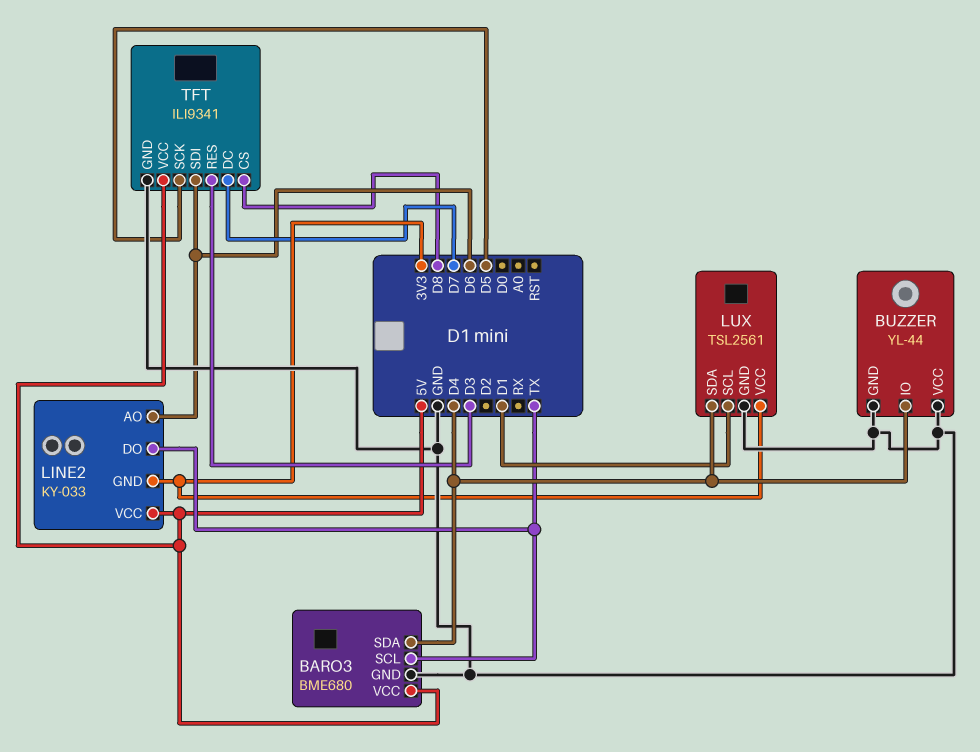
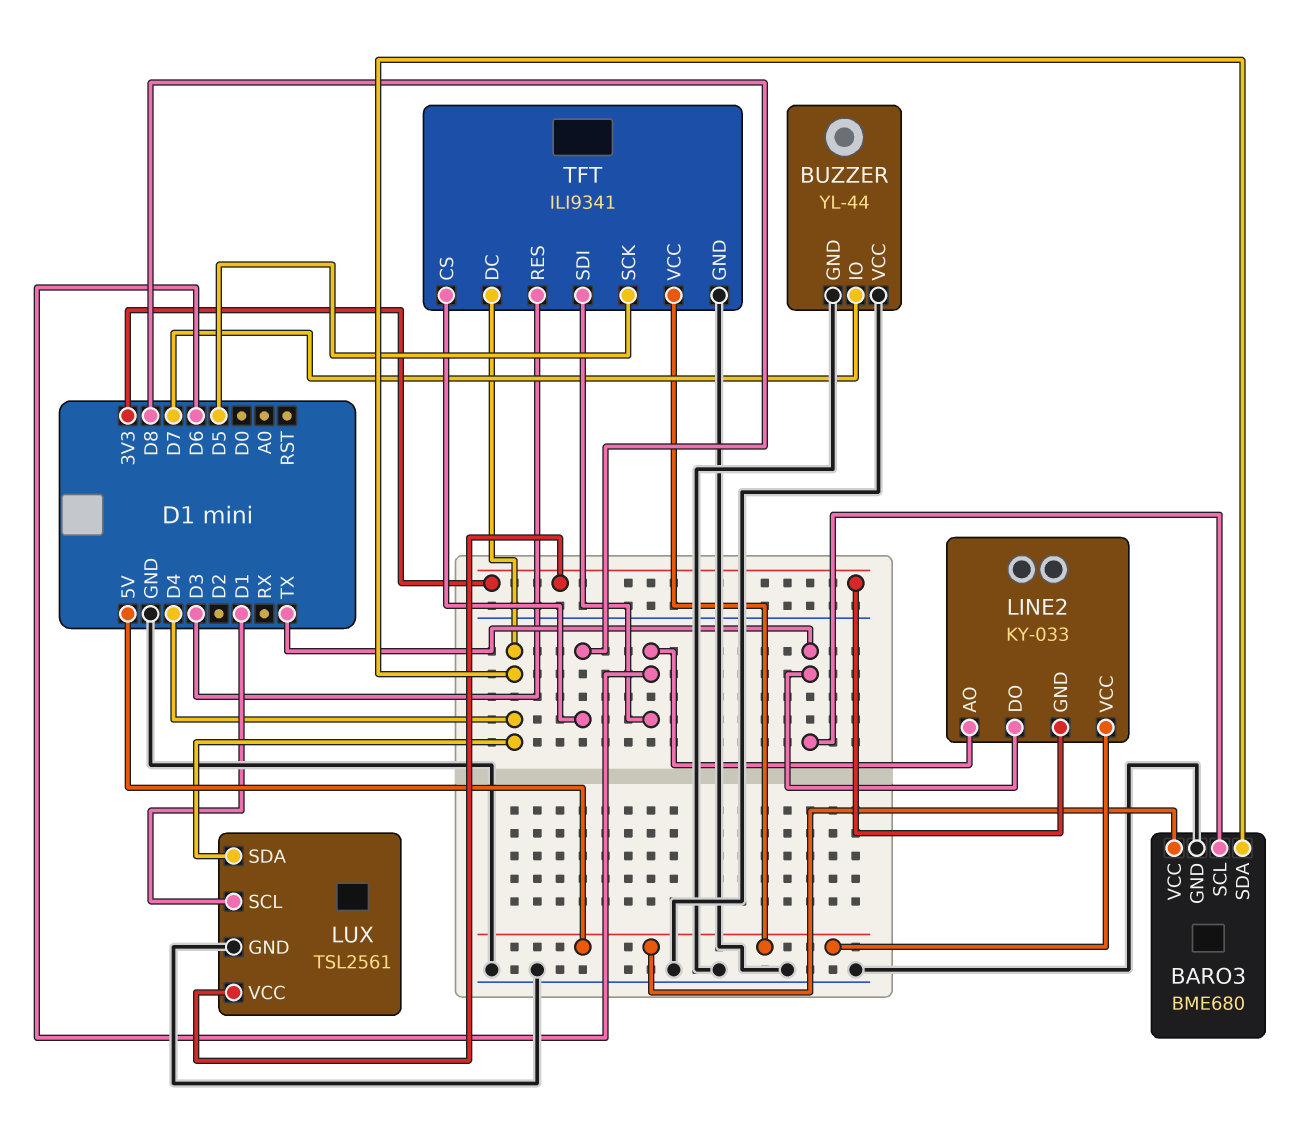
BUZZER pin IO: D4 -> D7
TFT pin DC: D7 -> D4

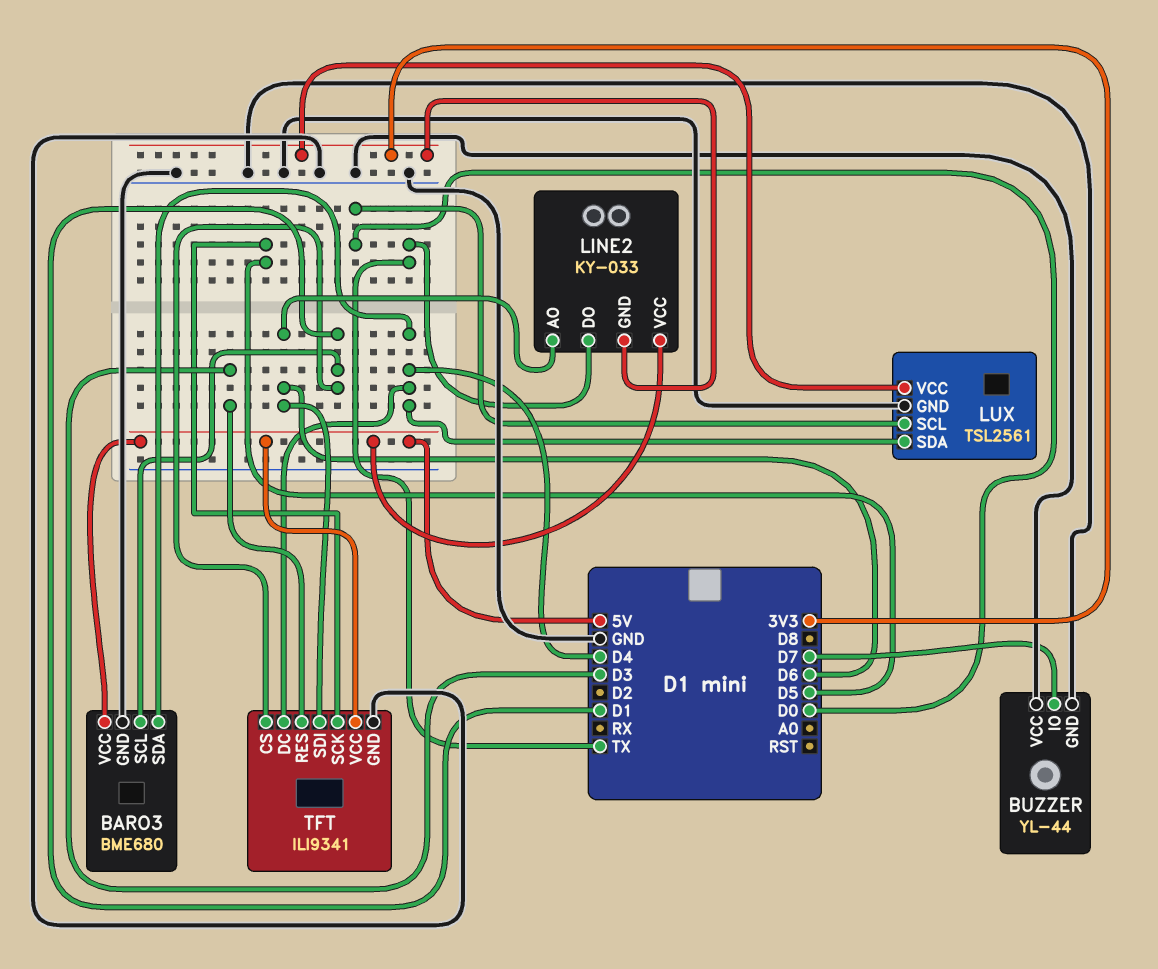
BARO3 pin SCL: TX -> D1
LUX pin SCL: D1 -> D0
TFT pin CS: D8 -> D1

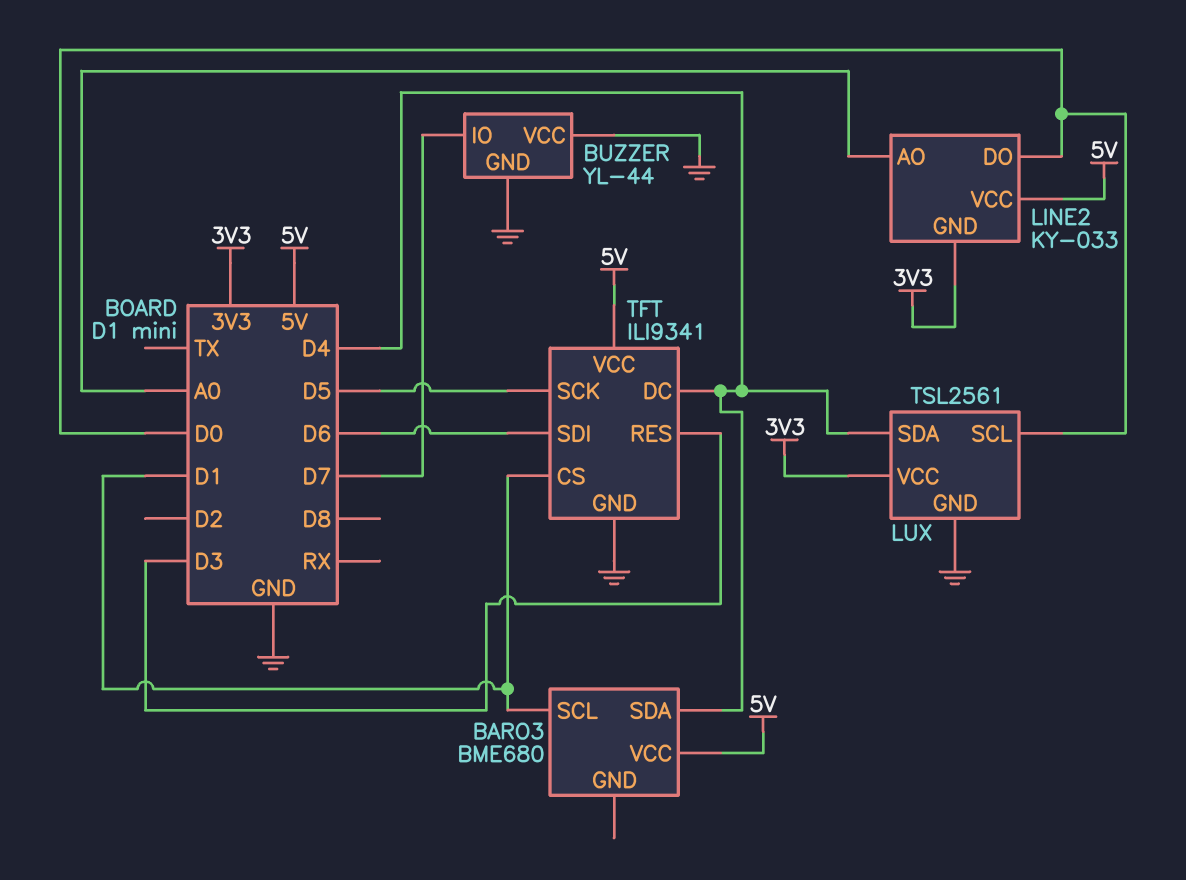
BARO3 pin GND: GND -> none
LINE2 pin AO: D6 -> A0
LINE2 pin DO: TX -> D0

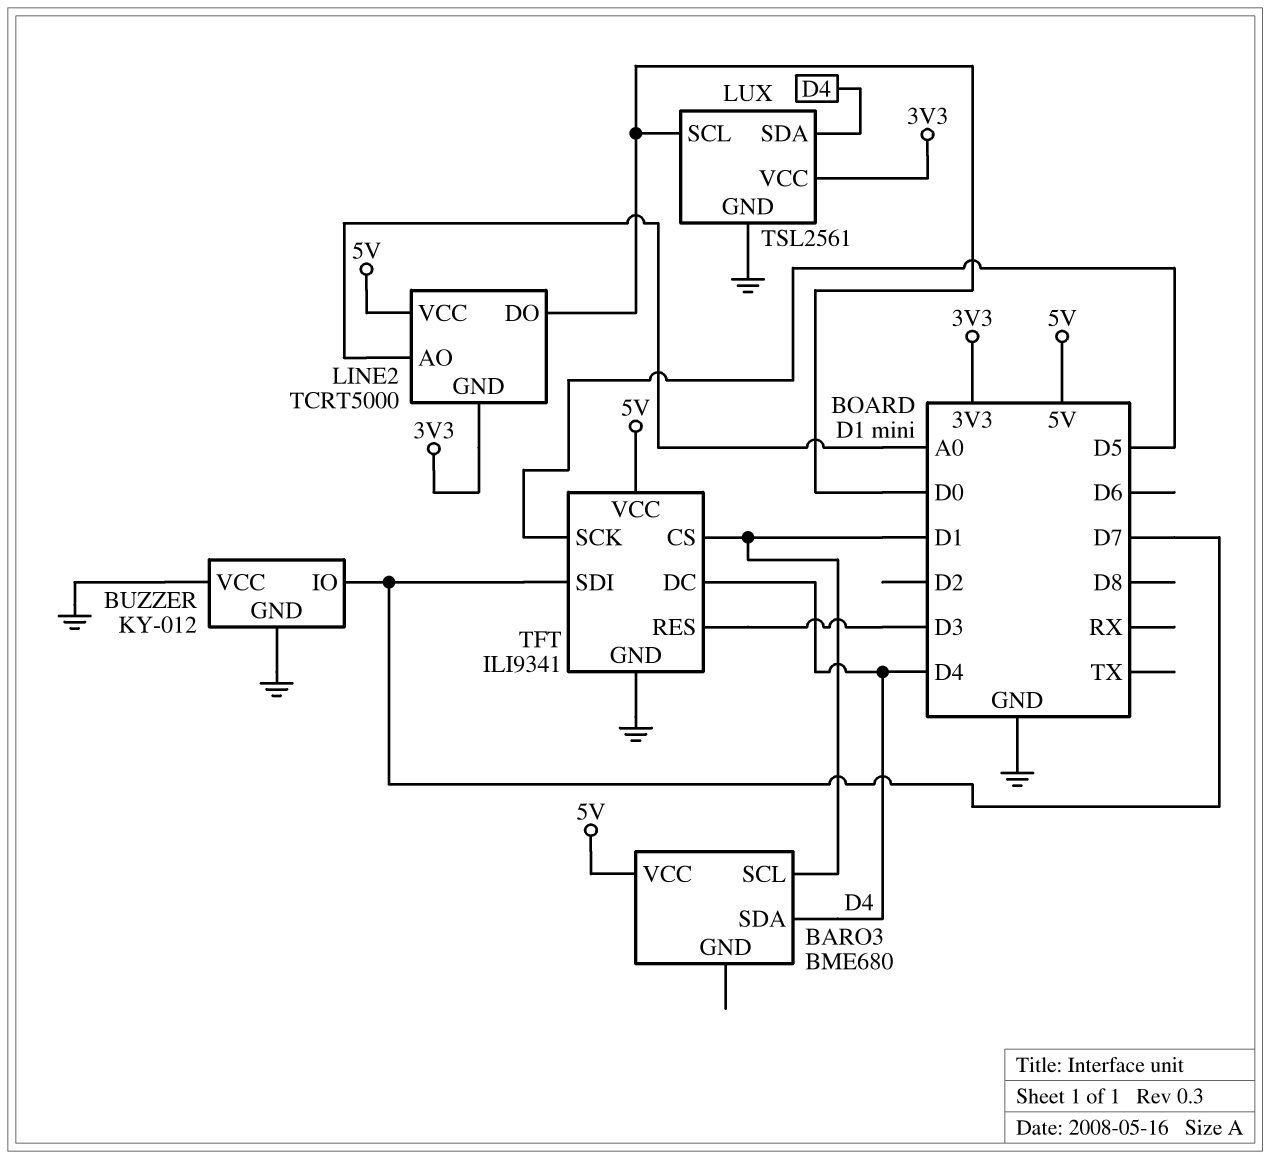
BUZZER: YL-44 -> KY-012
LINE2: KY-033 -> TCRT5000
TFT pin SDI: D6 -> D7

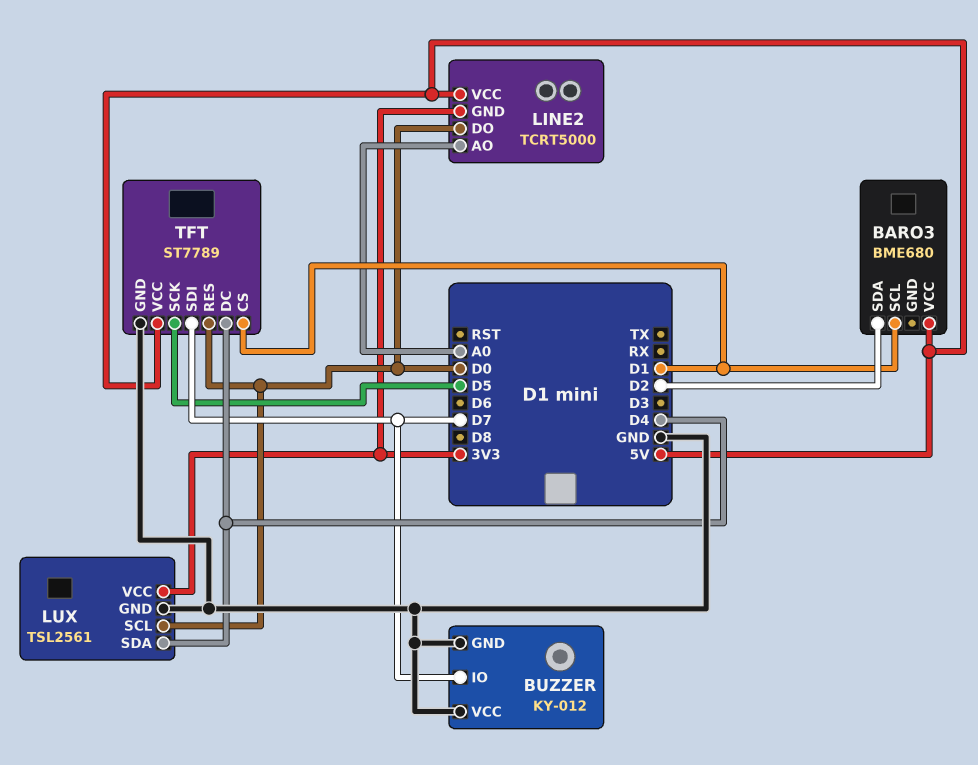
BARO3 pin SDA: D4 -> D2
TFT: ILI9341 -> ST7789
TFT pin RES: D3 -> D0

